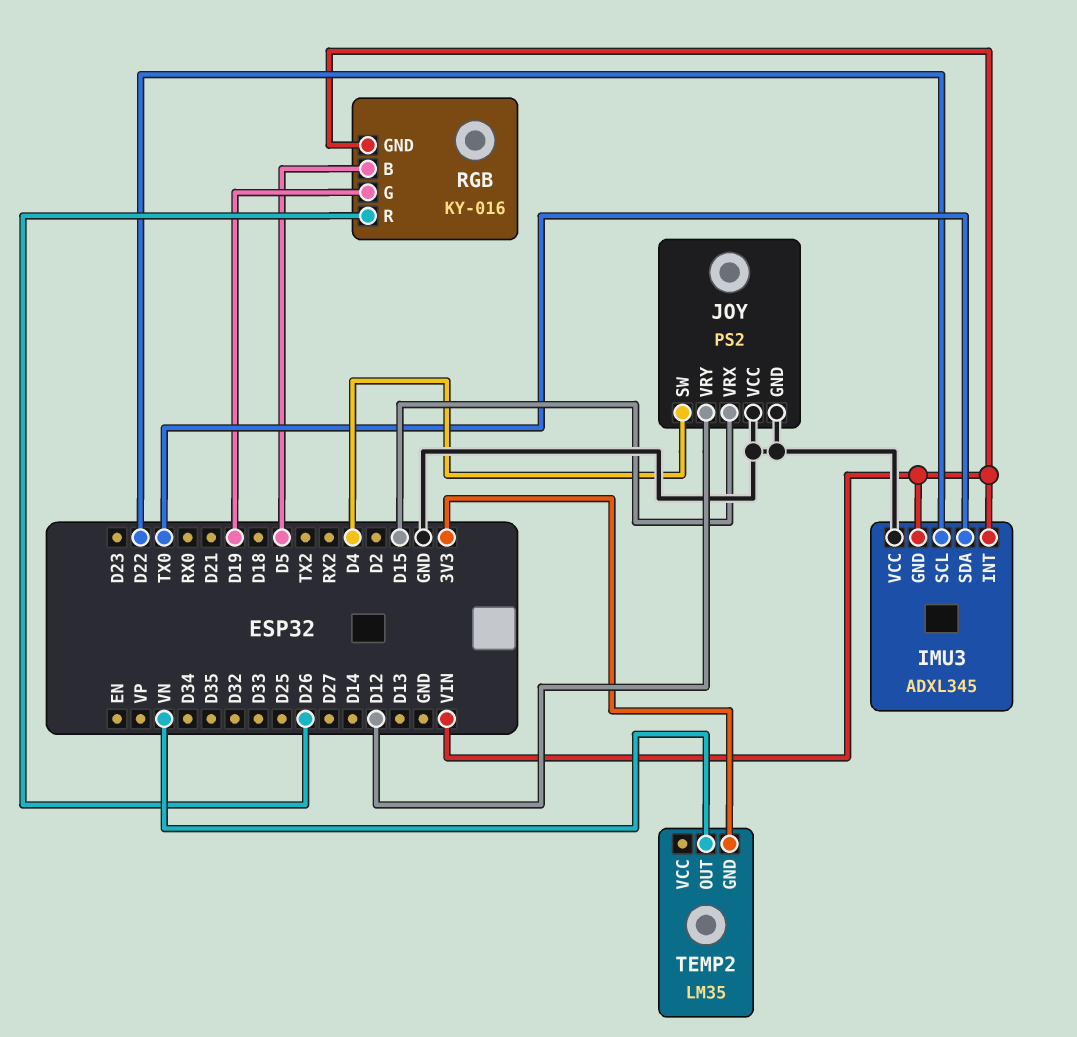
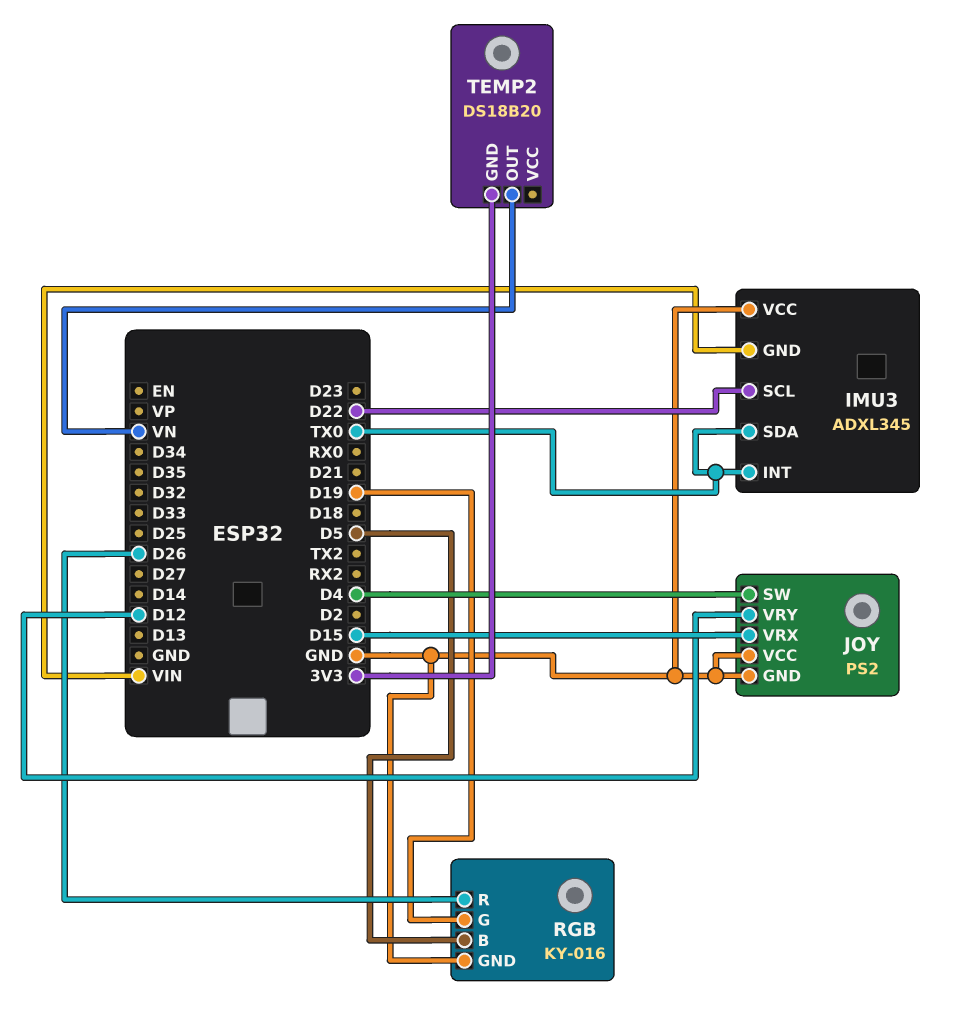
IMU3 pin INT: VIN -> TX0
RGB pin GND: VIN -> GND
TEMP2: LM35 -> DS18B20

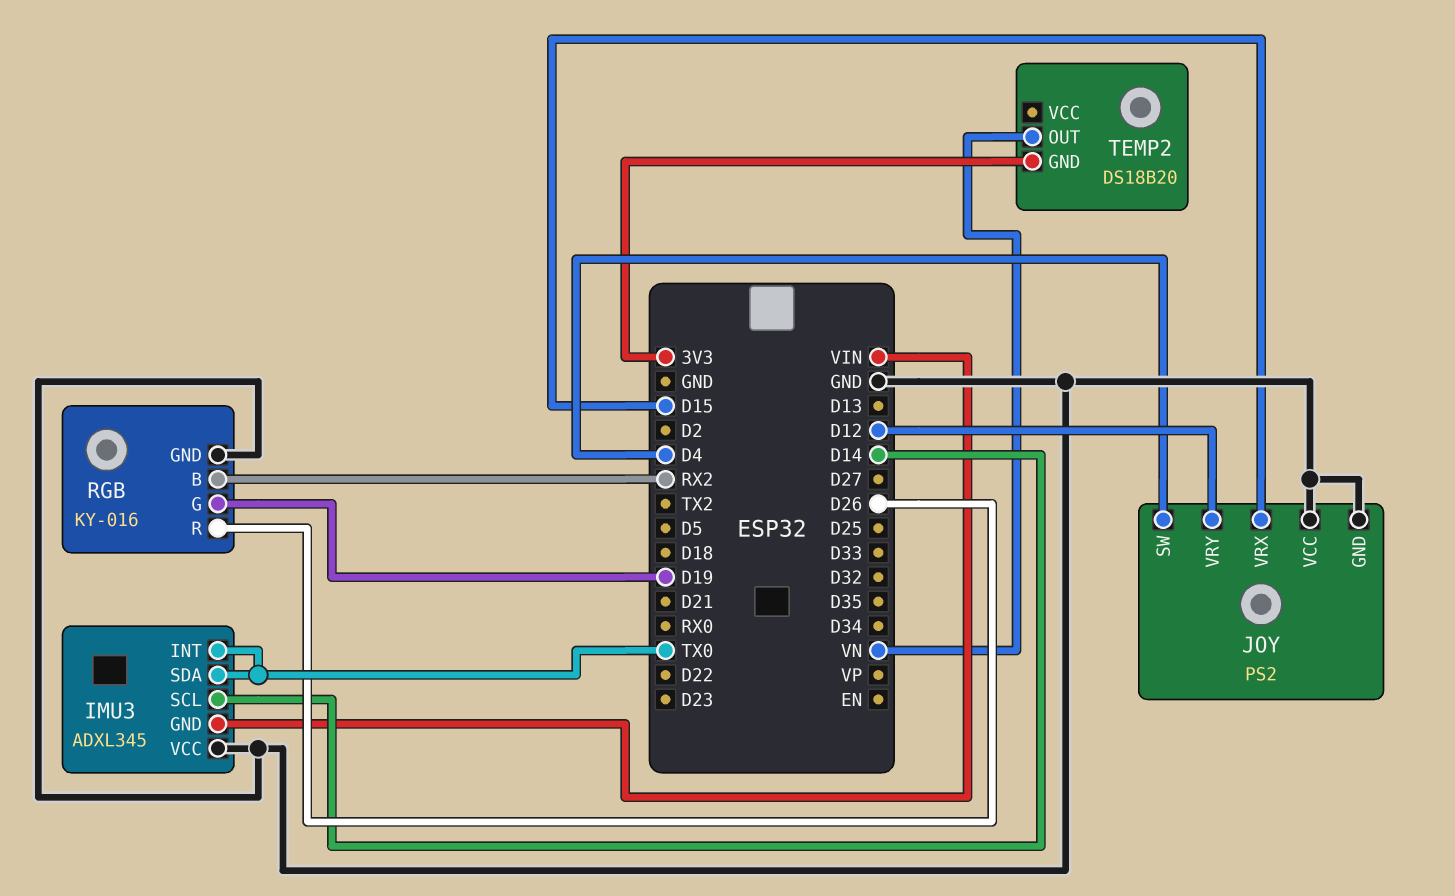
IMU3 pin SCL: D22 -> D14
RGB pin B: D5 -> RX2

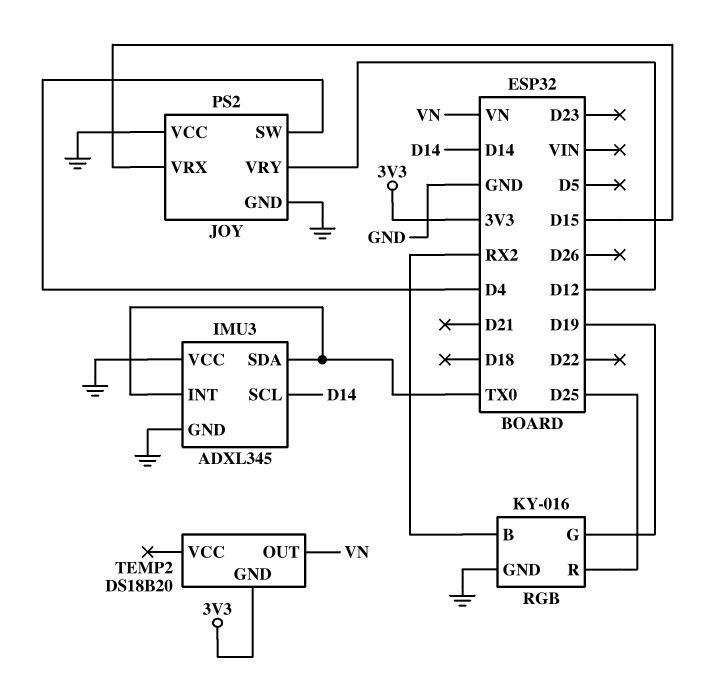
IMU3 pin GND: VIN -> GND
RGB pin R: D26 -> D25

